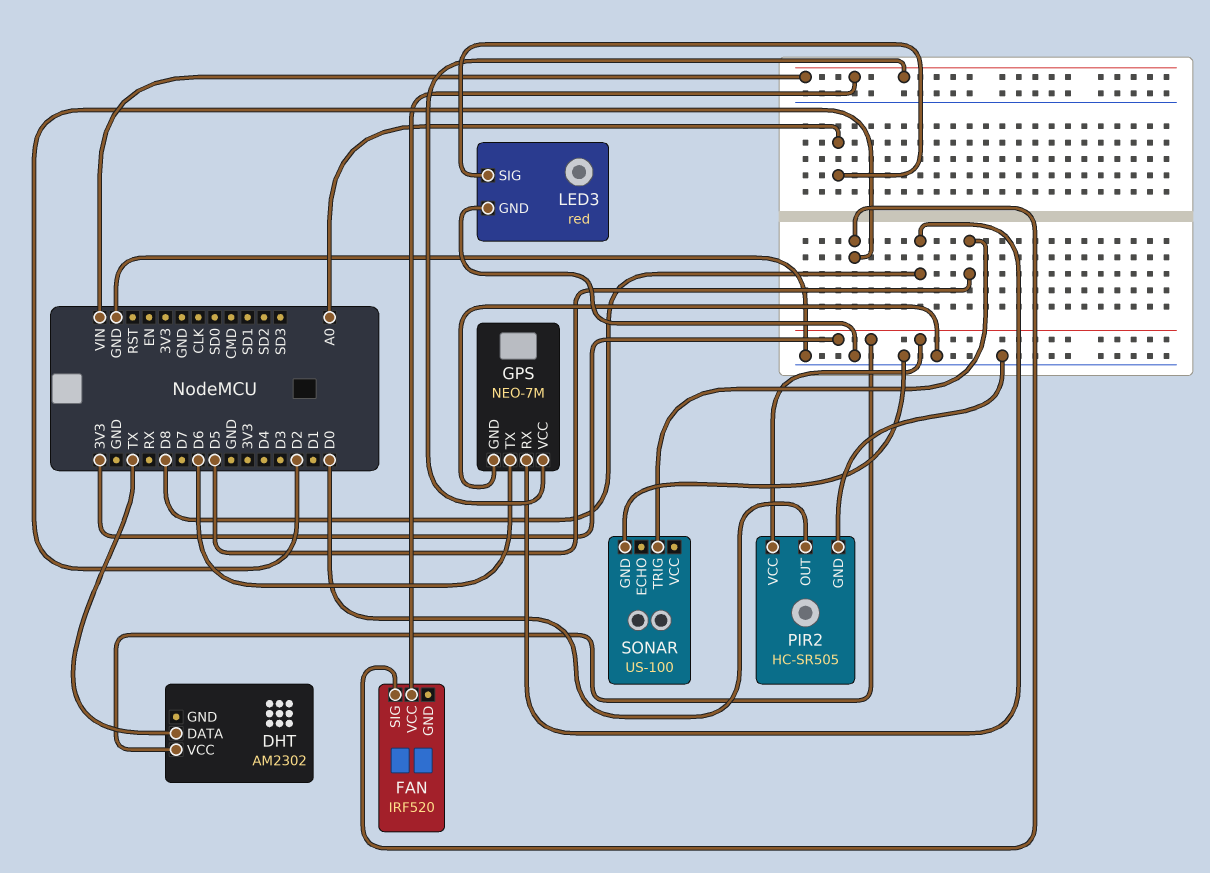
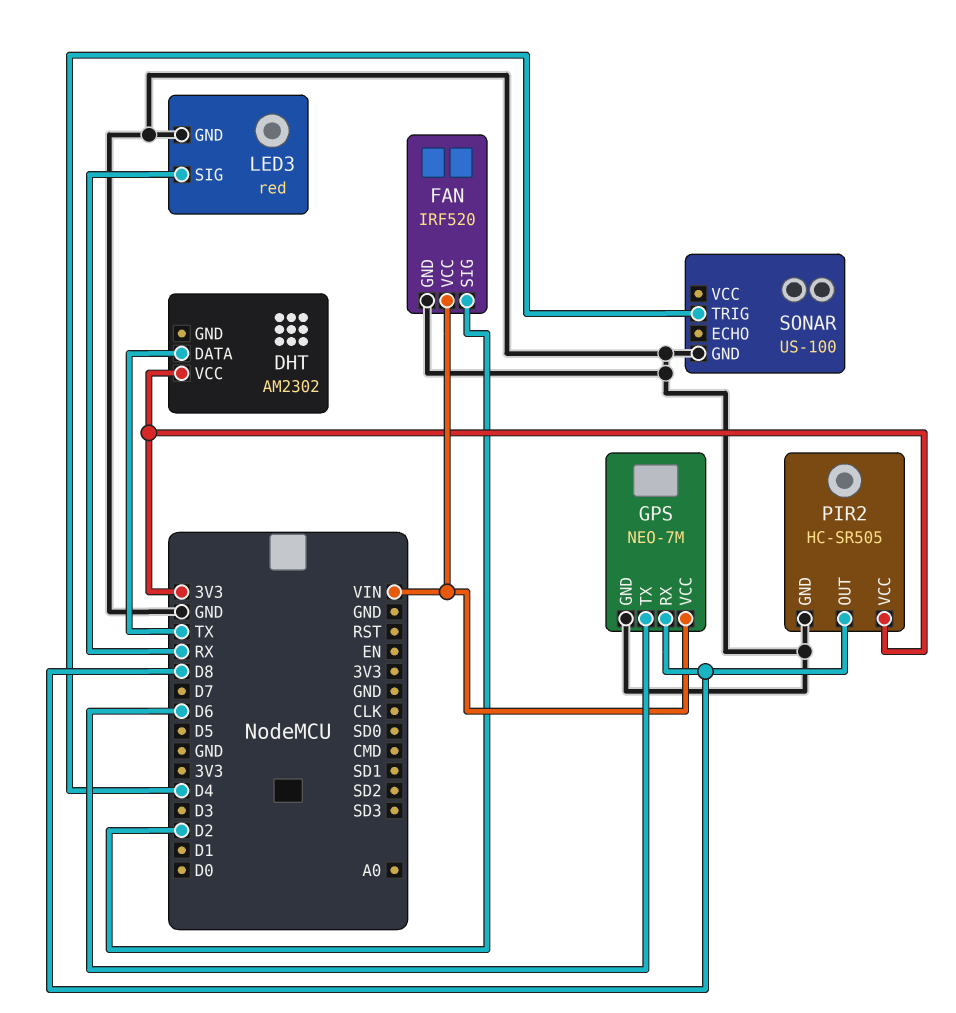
FAN pin GND: none -> GND
LED3 pin SIG: A0 -> RX
PIR2 pin OUT: D0 -> D8
SONAR pin TRIG: D5 -> D4

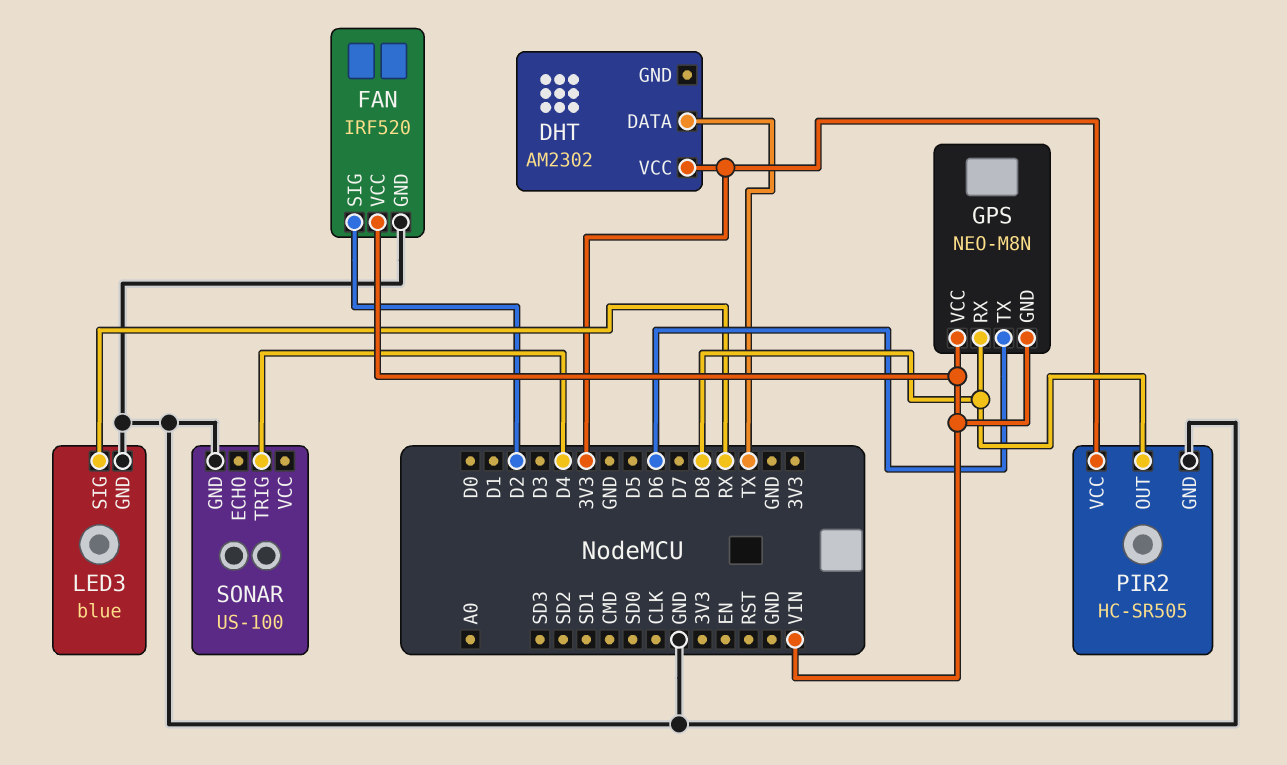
GPS: NEO-7M -> NEO-M8N
GPS pin GND: GND -> VIN
LED3: red -> blue

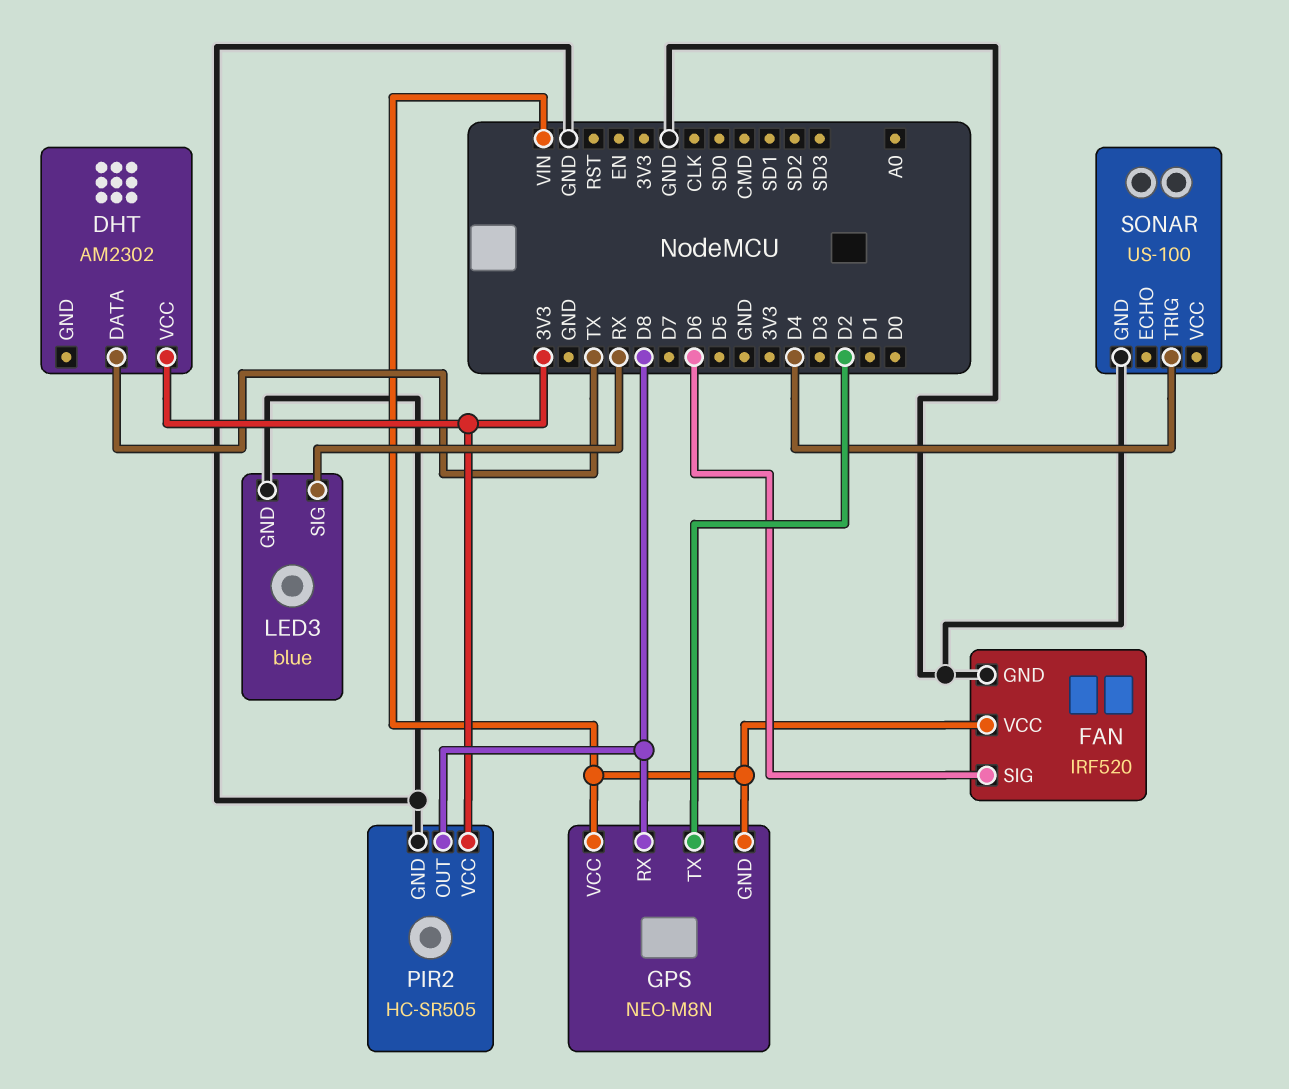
FAN pin SIG: D2 -> D6
GPS pin TX: D6 -> D2

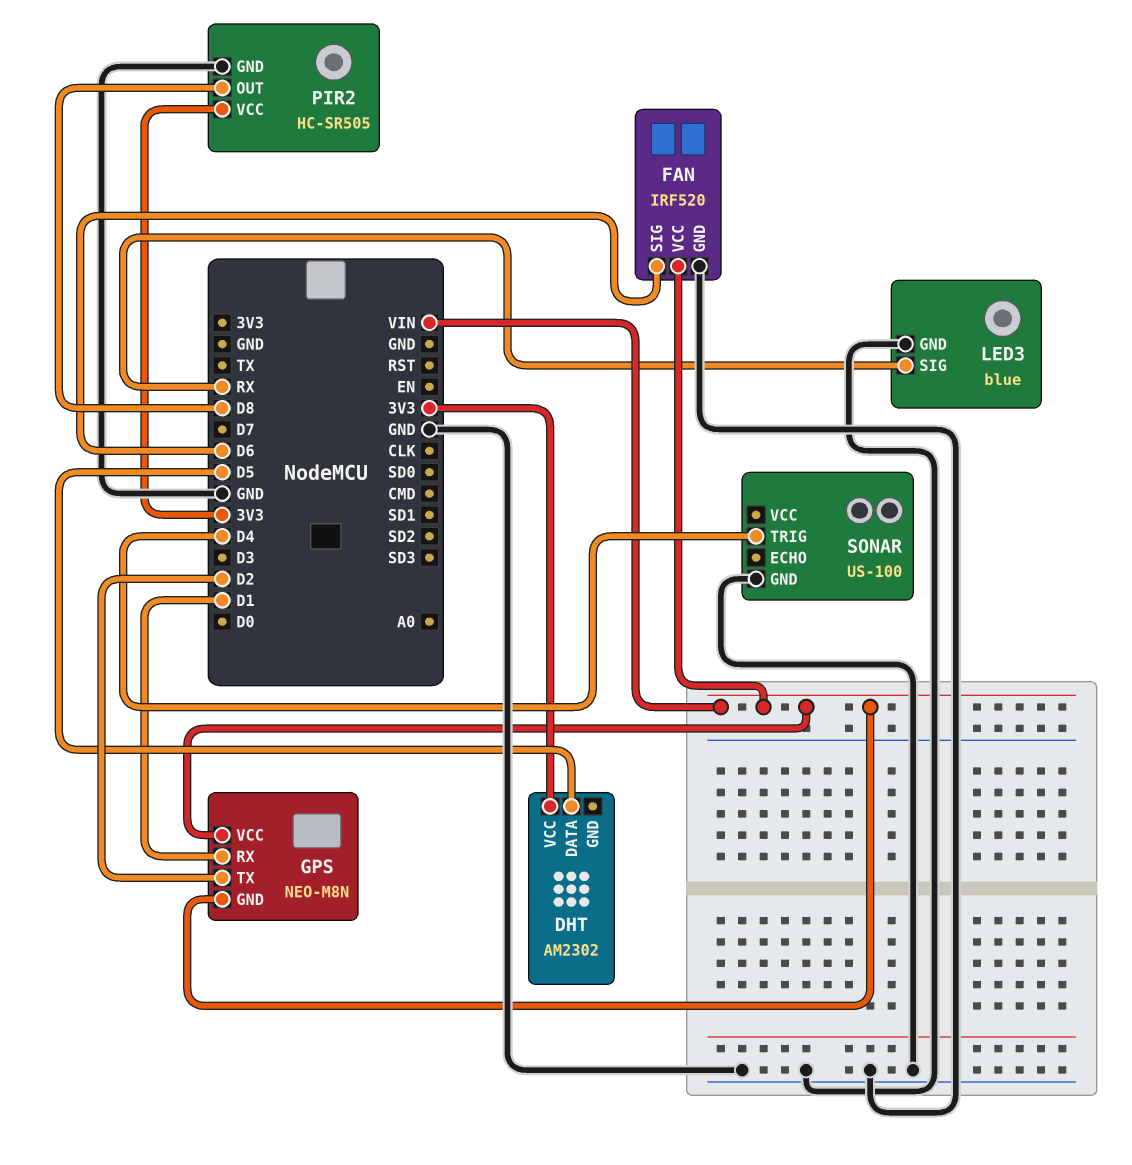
DHT pin DATA: TX -> D5
GPS pin RX: D8 -> D1

